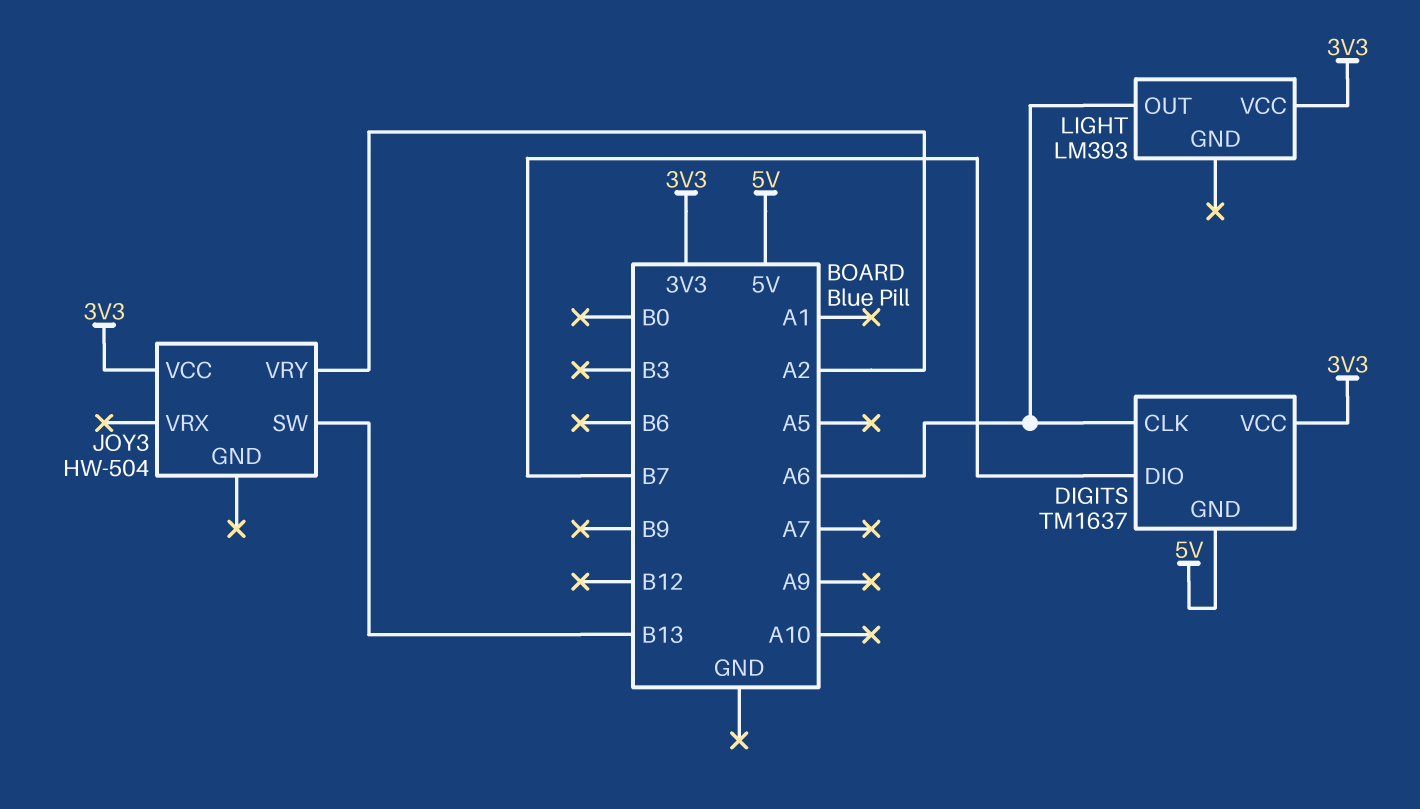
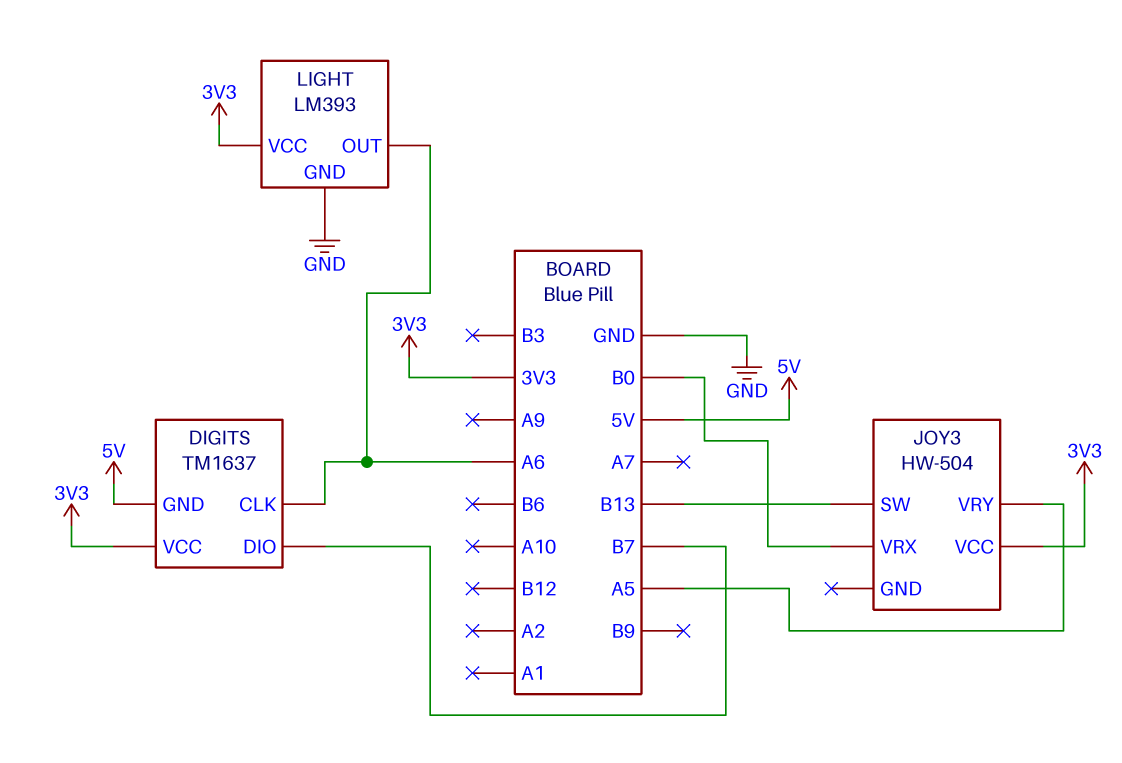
JOY3 pin VRX: none -> B0
JOY3 pin VRY: A2 -> A5
LIGHT pin GND: none -> GND

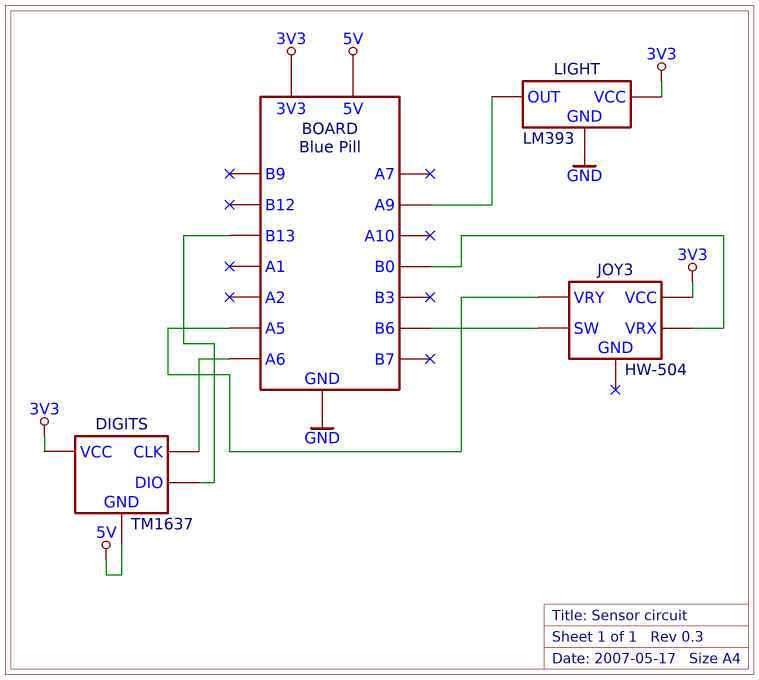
DIGITS pin DIO: B7 -> B13
JOY3 pin SW: B13 -> B6
LIGHT pin OUT: A6 -> A9

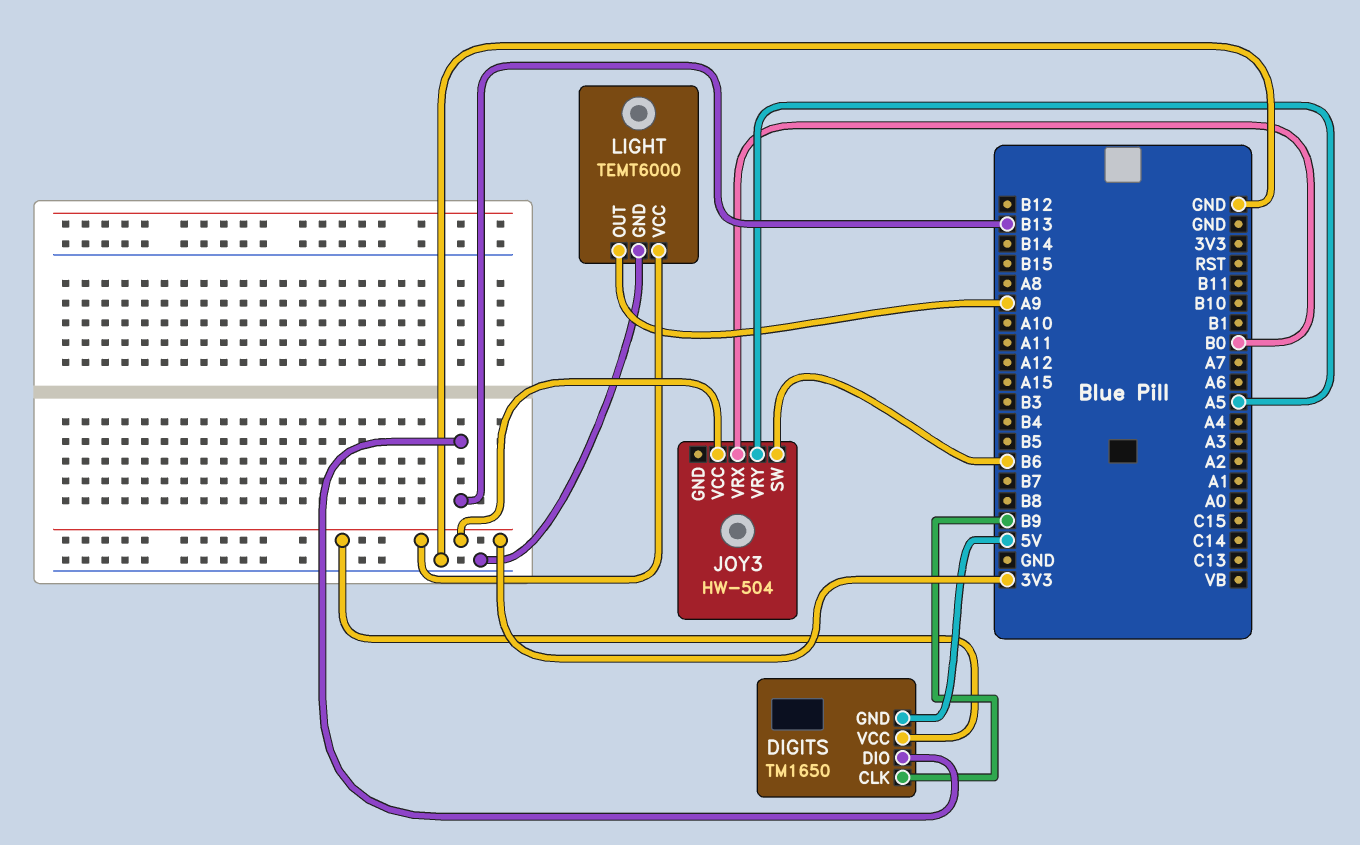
DIGITS: TM1637 -> TM1650
DIGITS pin CLK: A6 -> B9
LIGHT: LM393 -> TEMT6000

